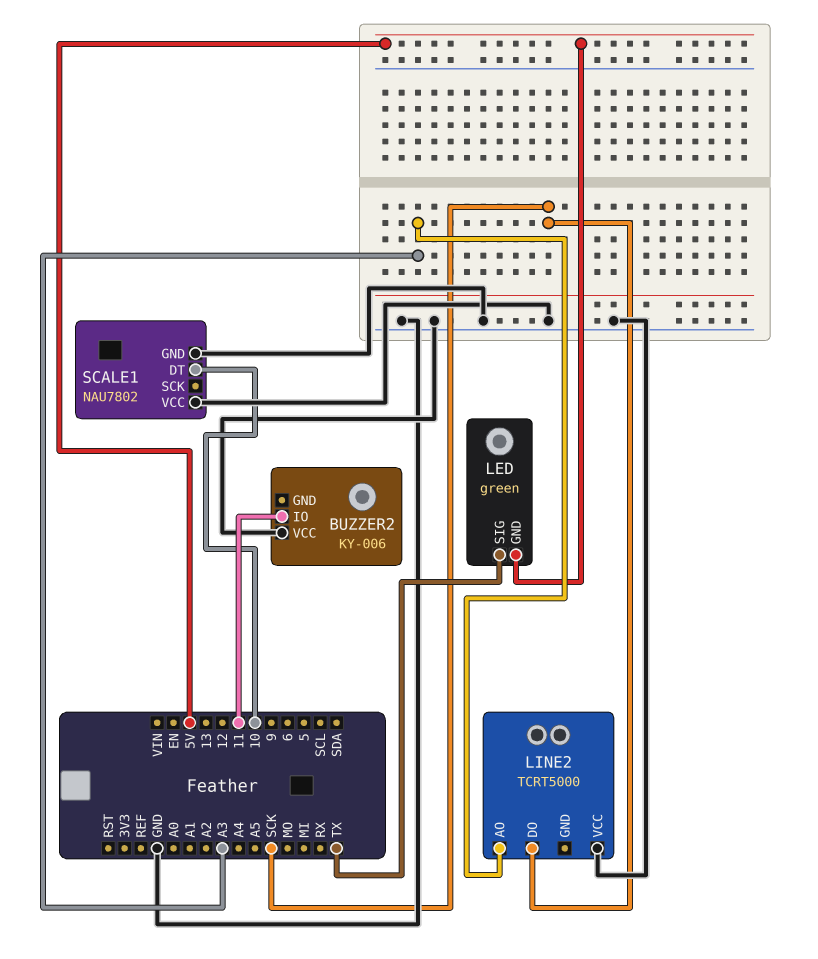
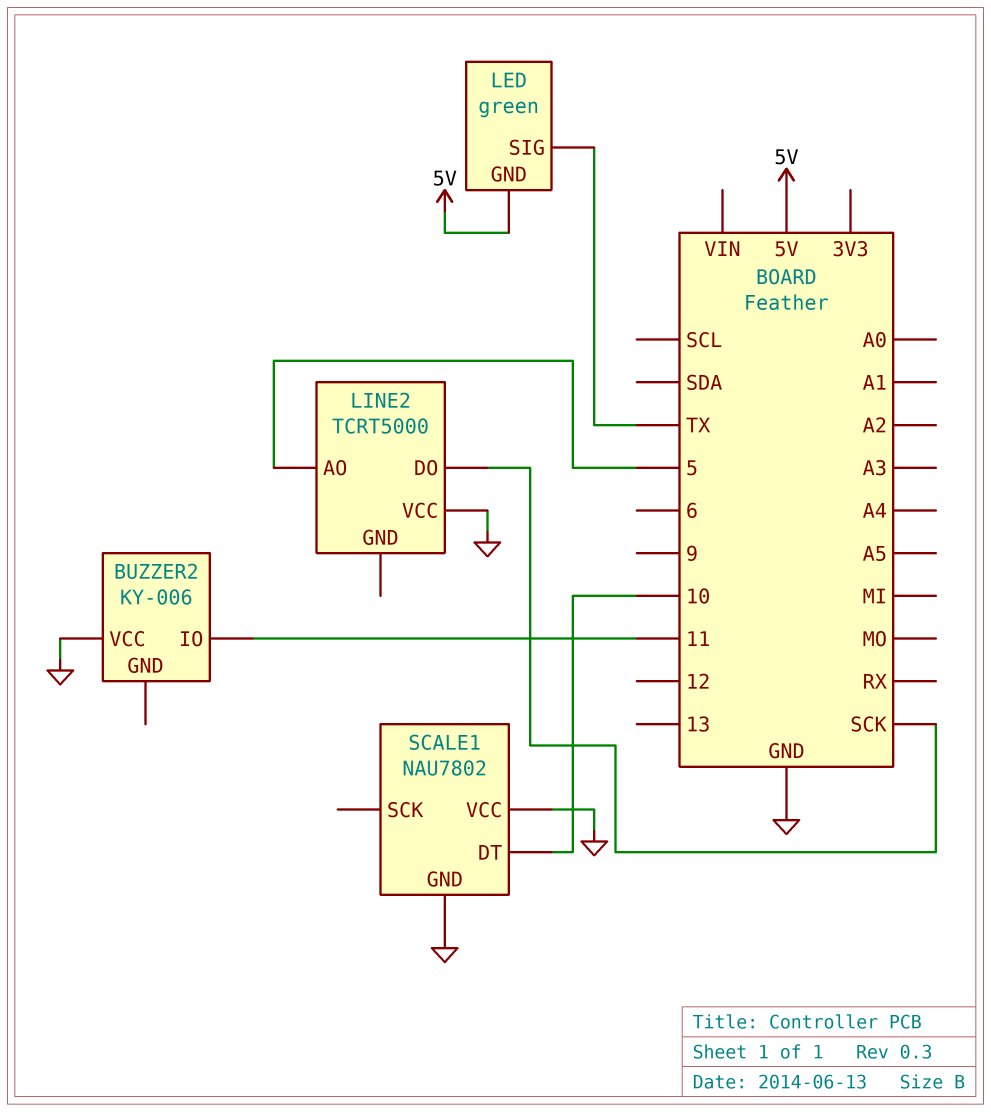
LINE2 pin AO: A3 -> 5

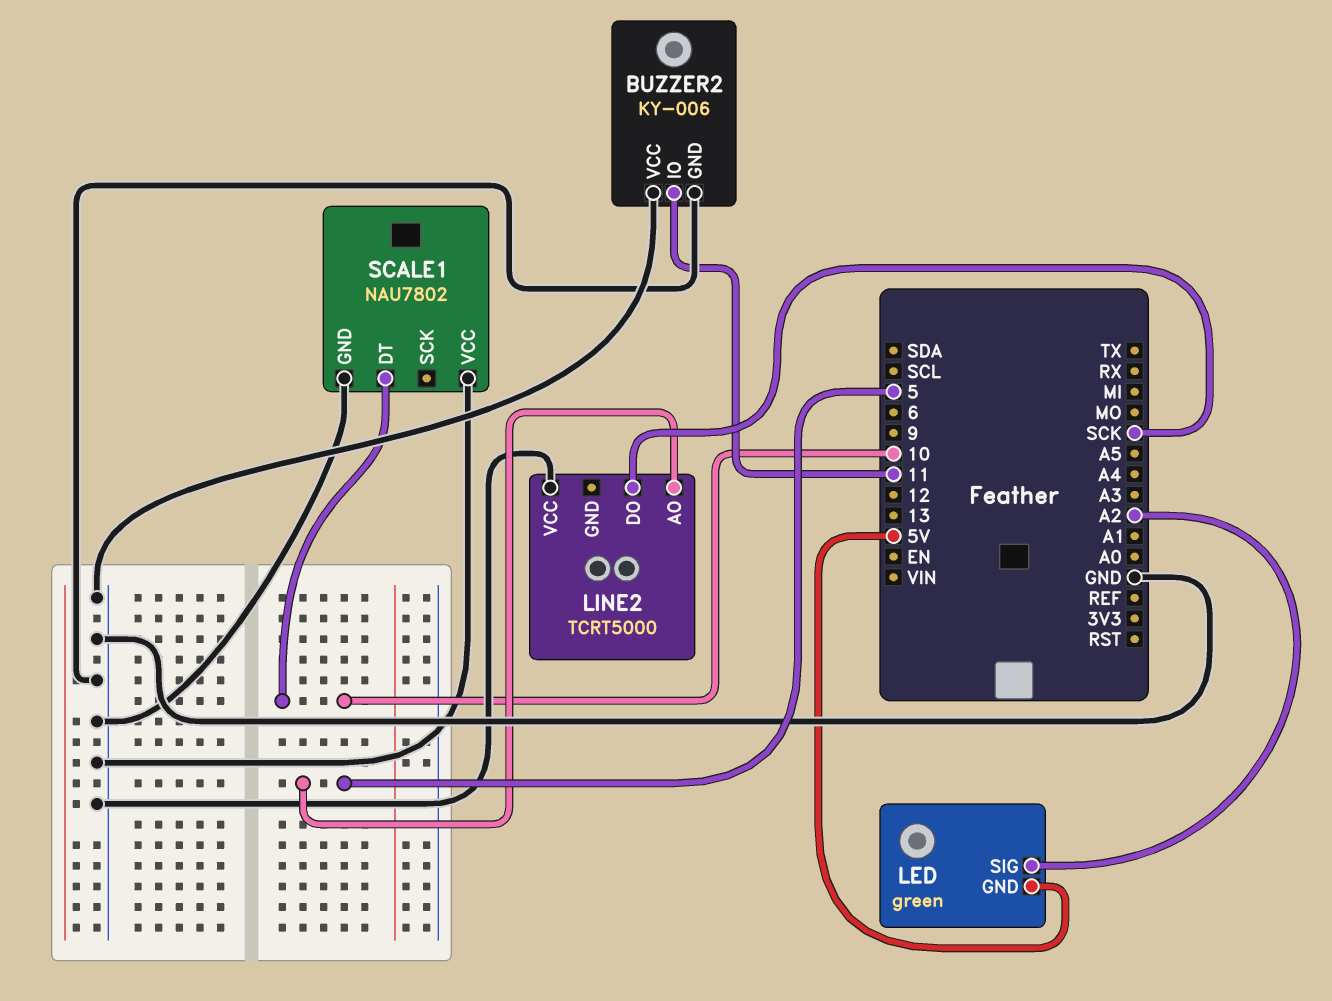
BUZZER2 pin GND: none -> GND
LED pin SIG: TX -> A2

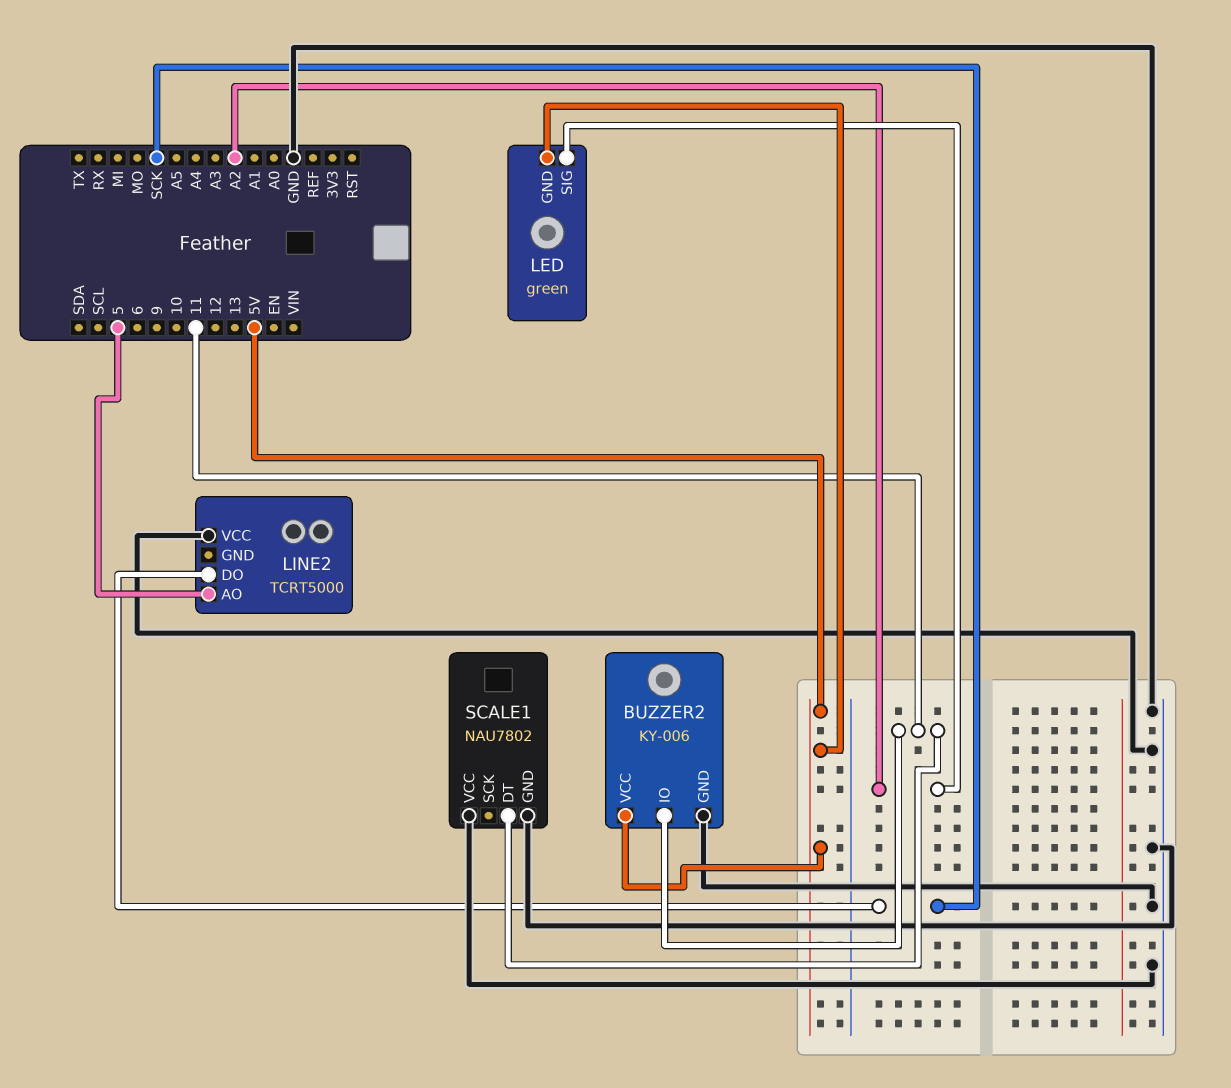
BUZZER2 pin VCC: GND -> 5V
SCALE1 pin DT: 10 -> 11

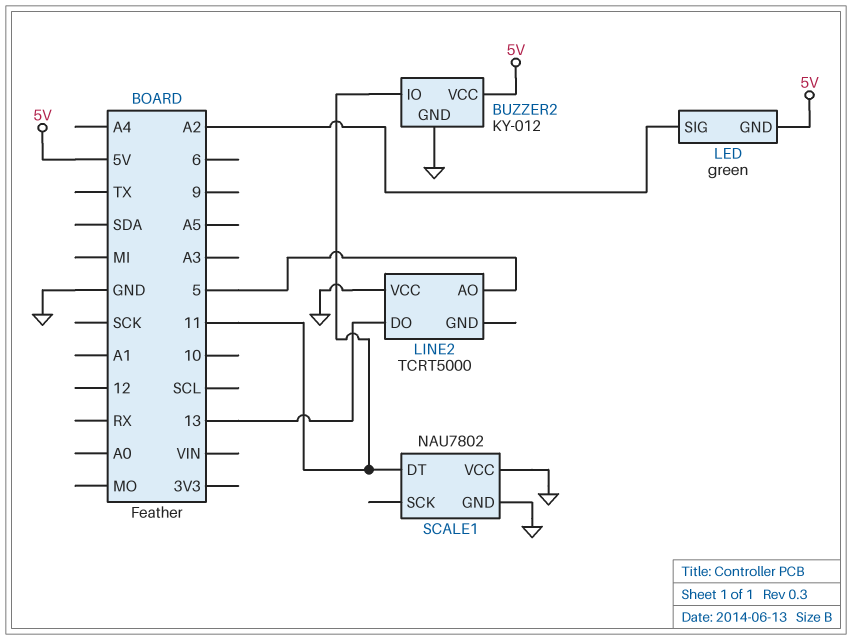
BUZZER2: KY-006 -> KY-012
LINE2 pin DO: SCK -> 13

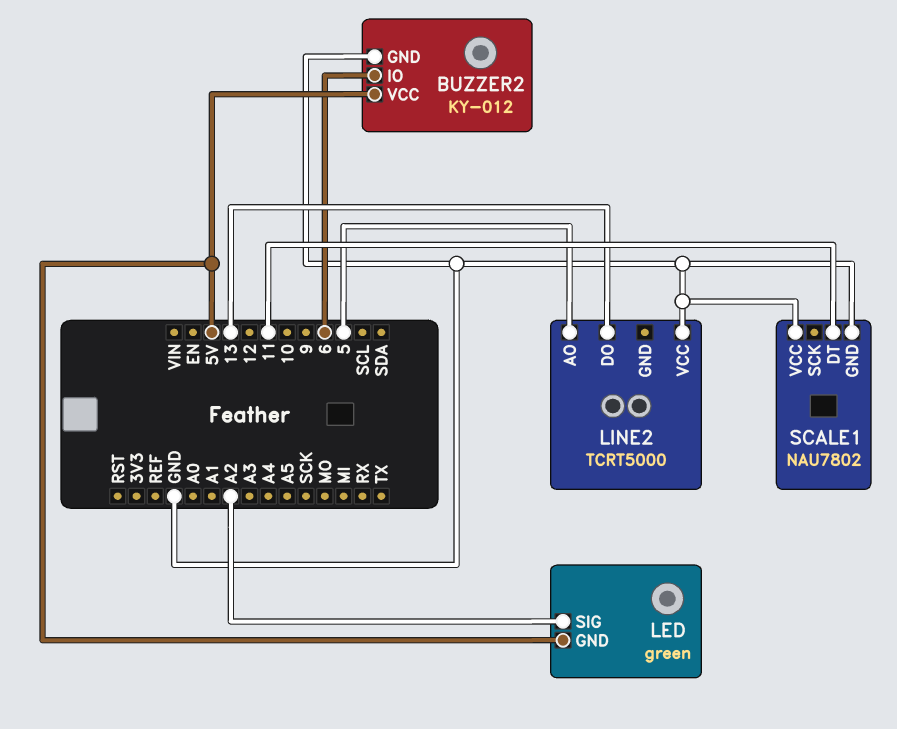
BUZZER2 pin IO: 11 -> 6

